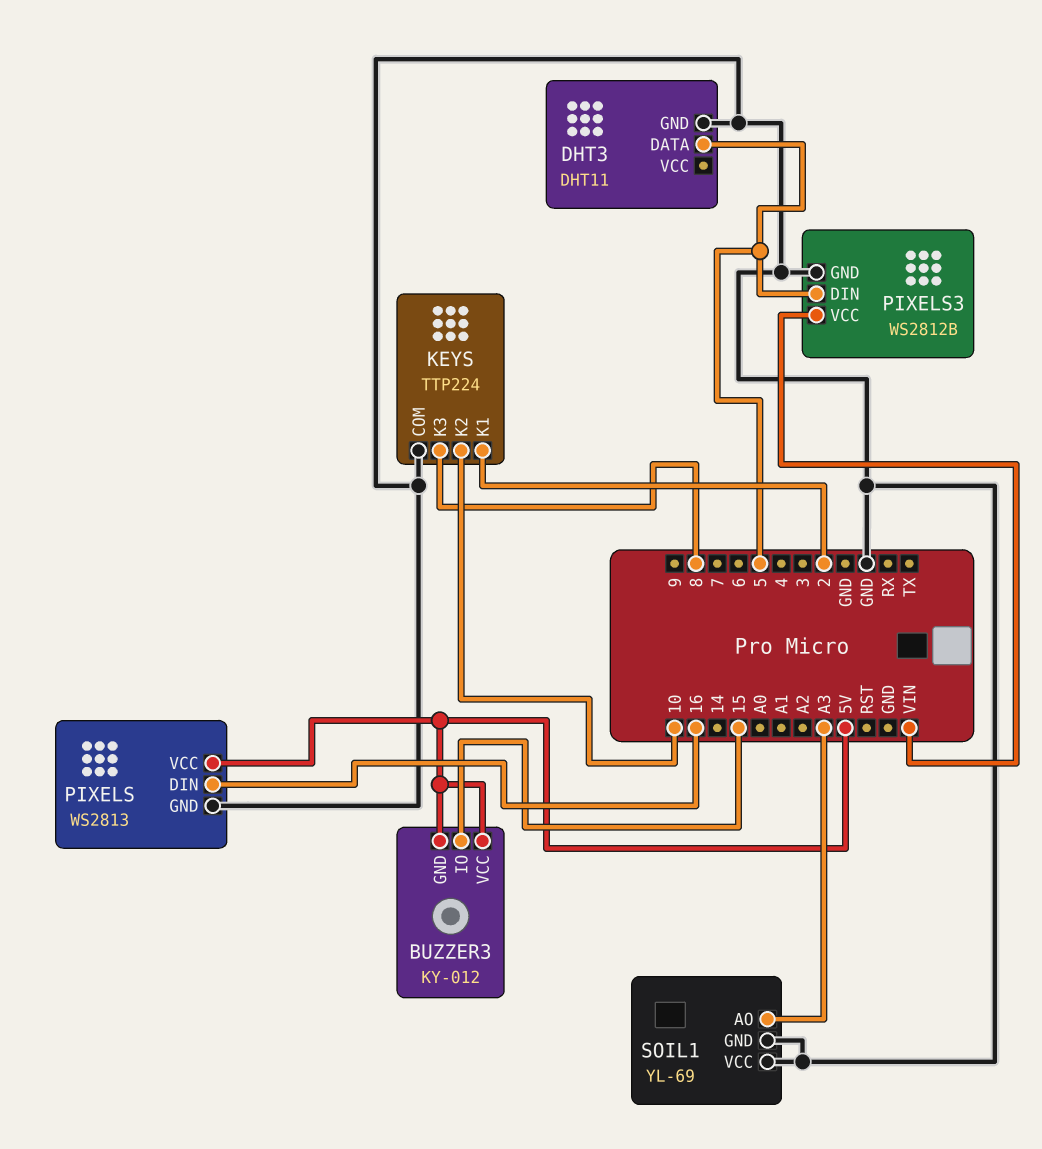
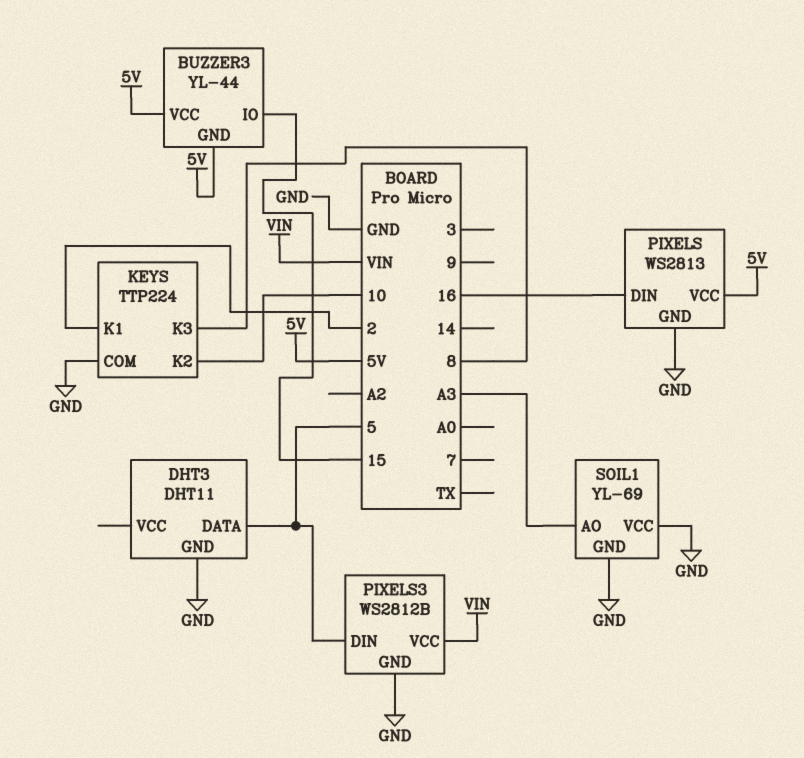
BUZZER3: KY-012 -> YL-44

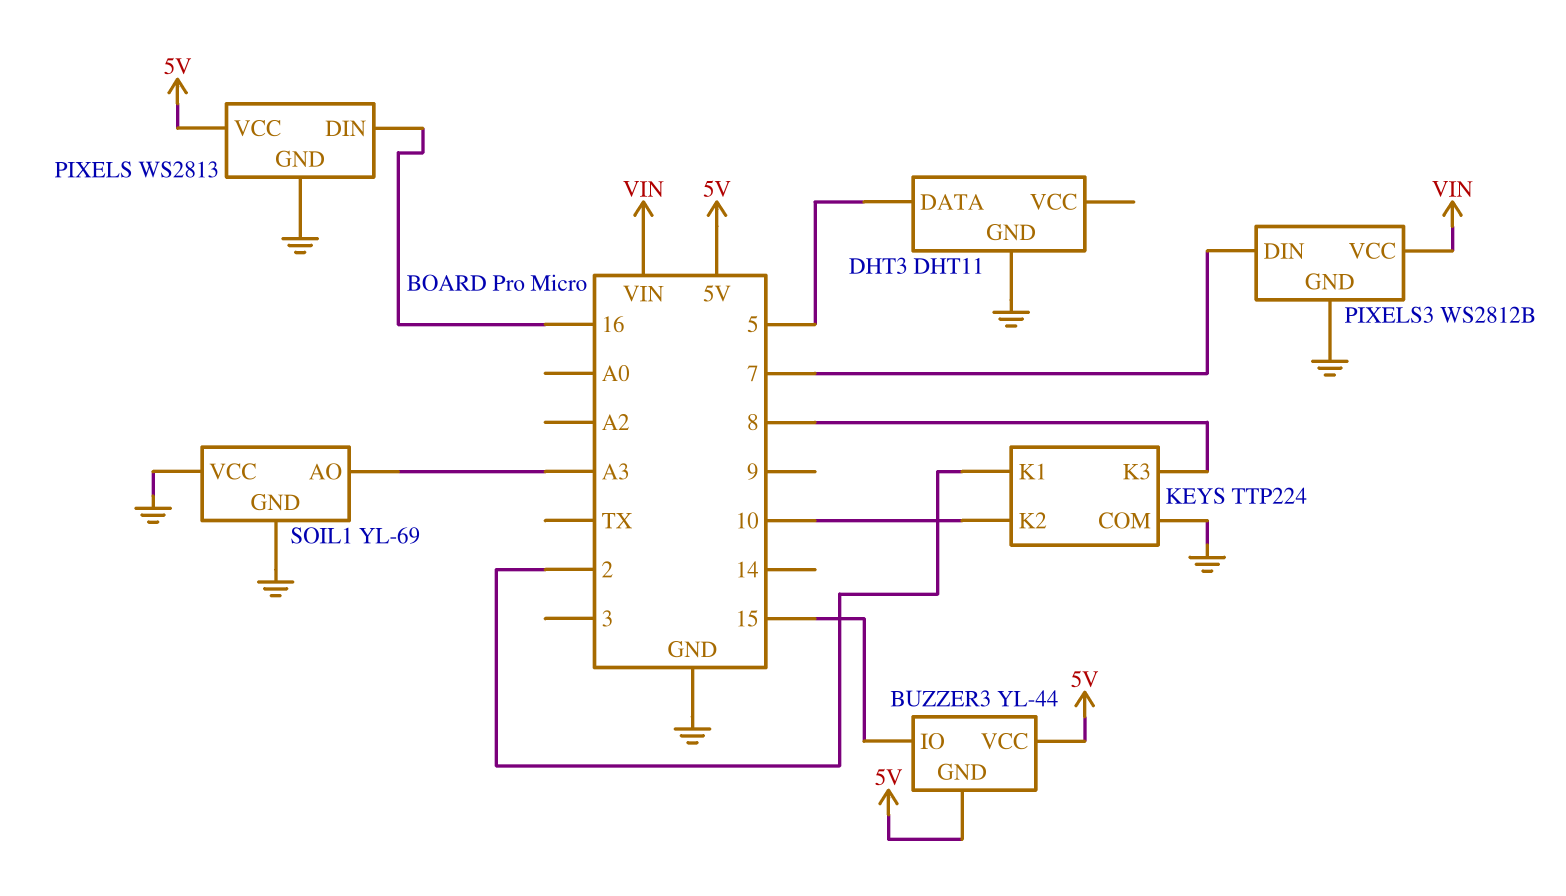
PIXELS3 pin DIN: 5 -> 7

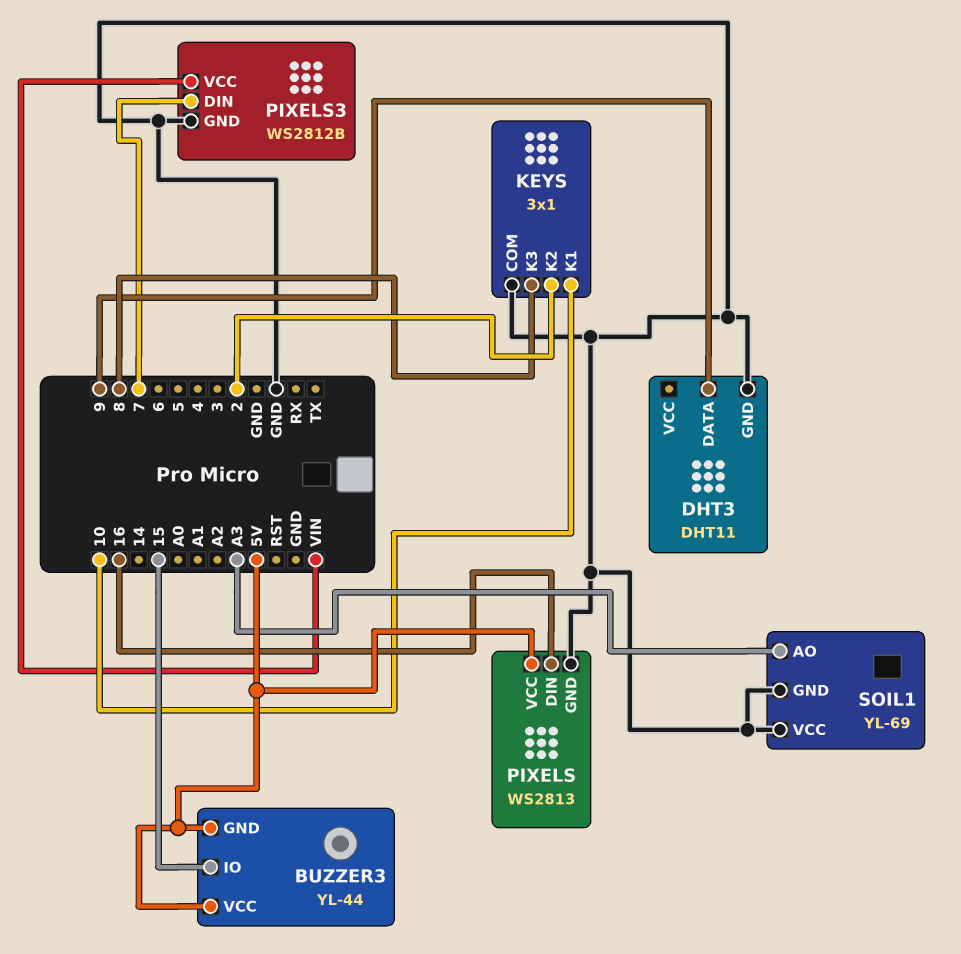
DHT3 pin DATA: 5 -> 9
KEYS: TTP224 -> 3x1
KEYS pin K1: 2 -> 10
KEYS pin K2: 10 -> 2

